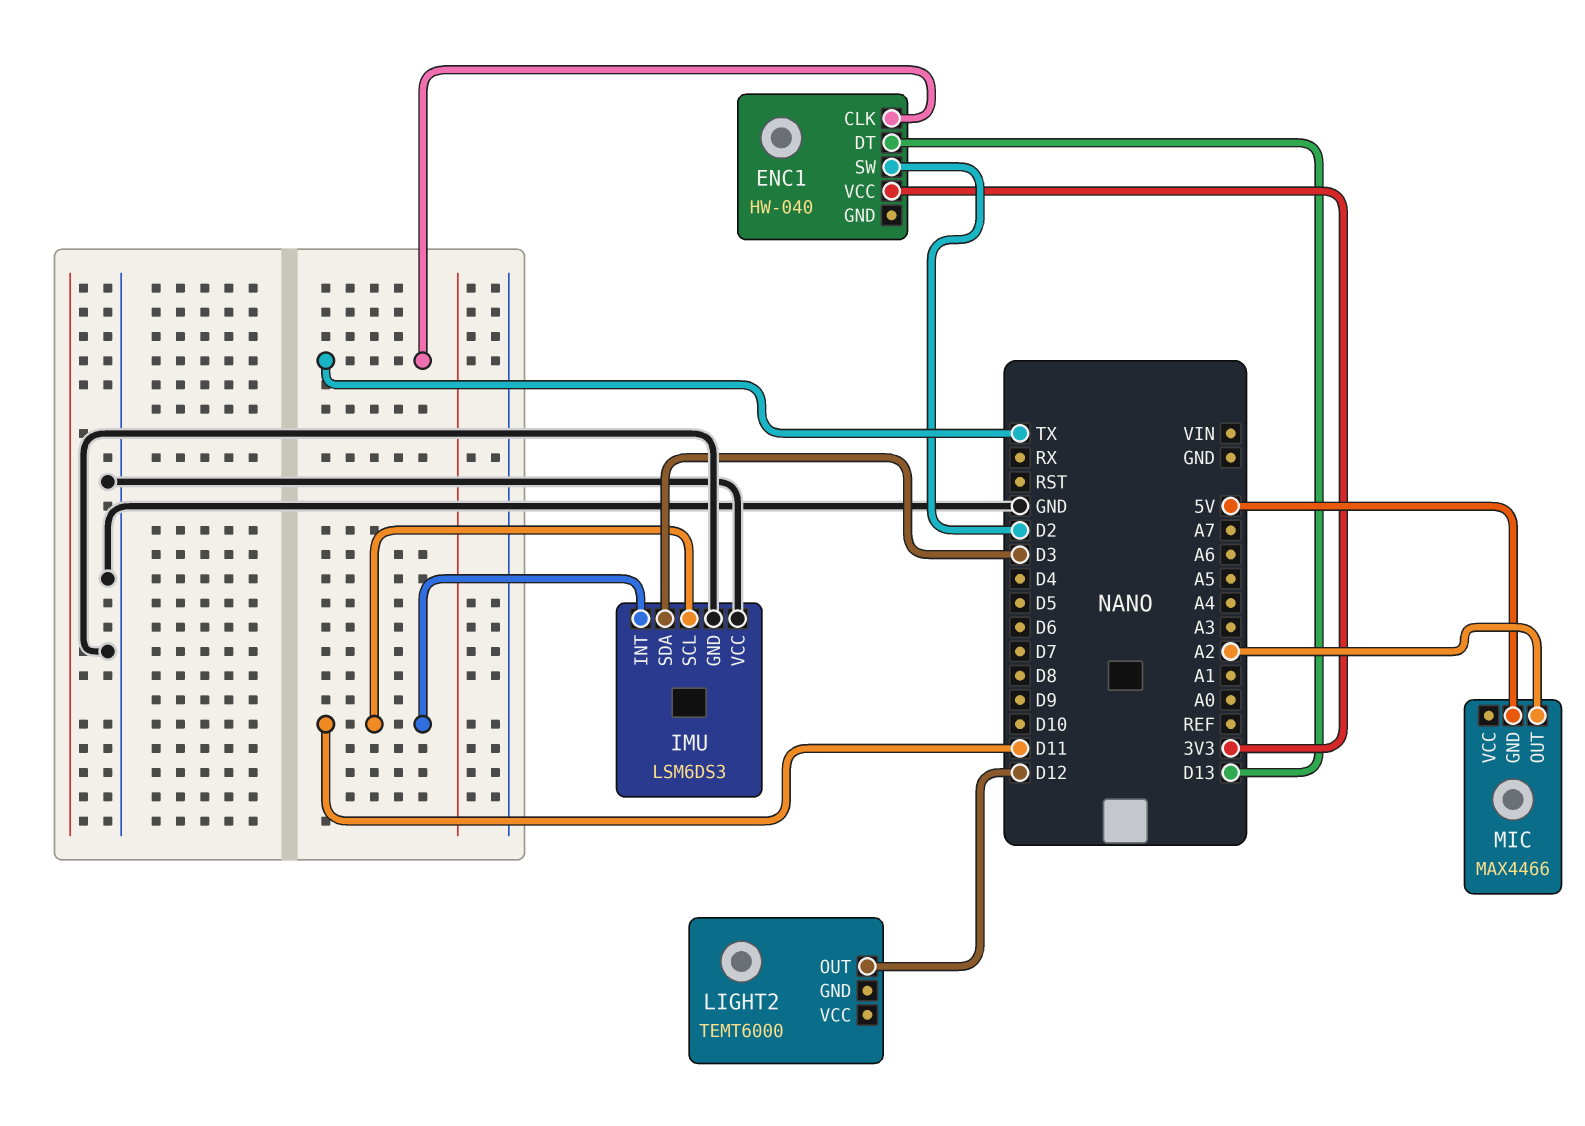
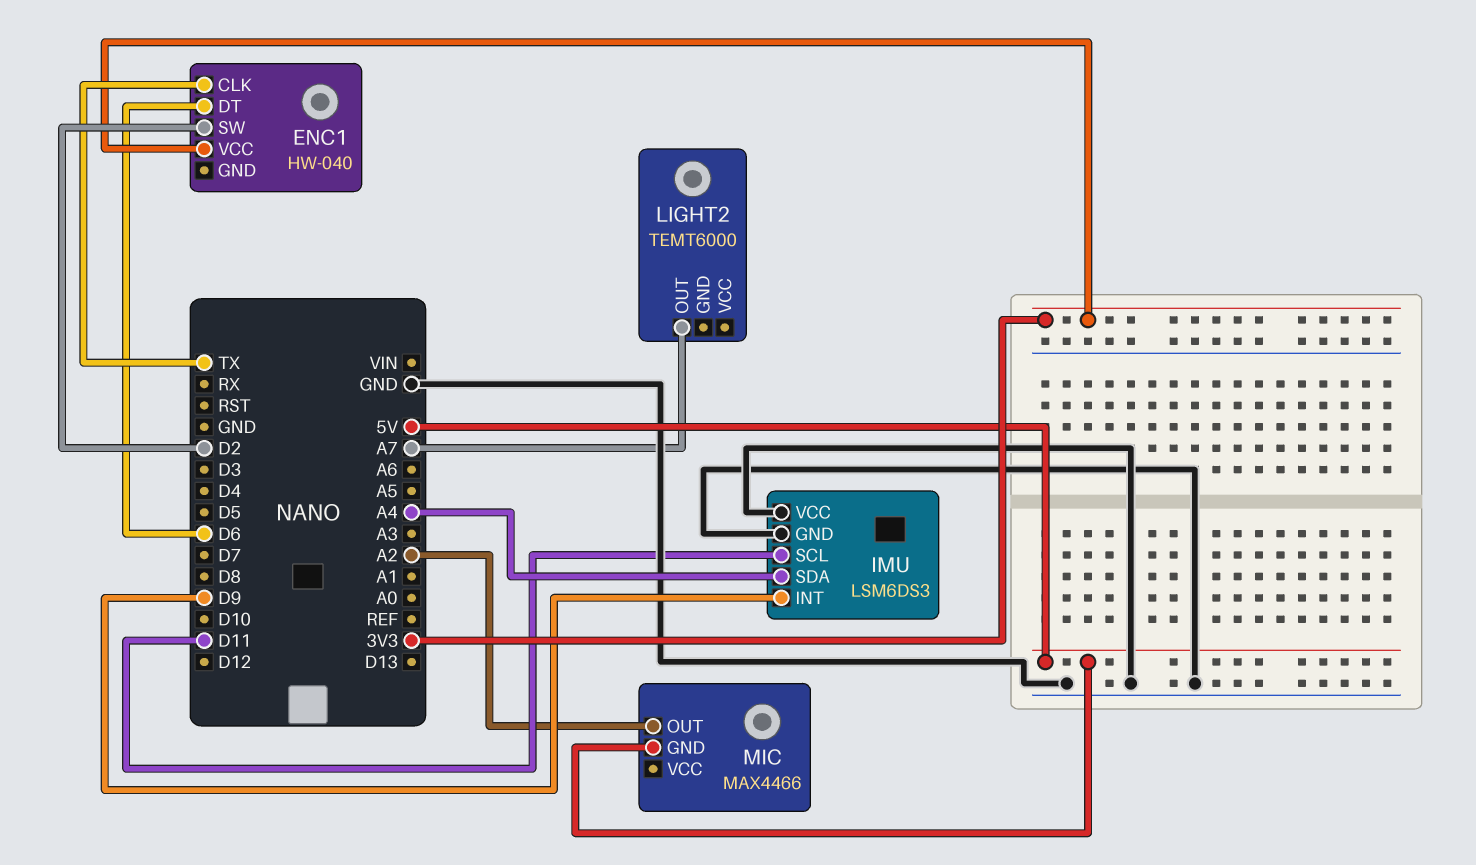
ENC1 pin DT: D13 -> D6
IMU pin INT: D11 -> D9
IMU pin SDA: D3 -> A4
LIGHT2 pin OUT: D12 -> A7

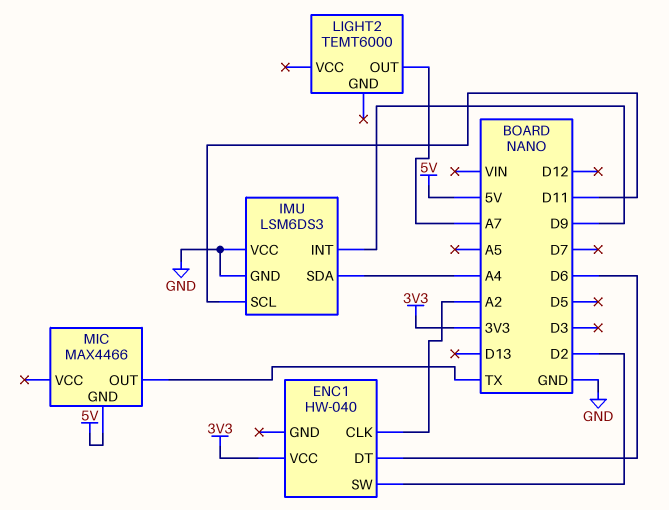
ENC1 pin CLK: TX -> A2
MIC pin OUT: A2 -> TX

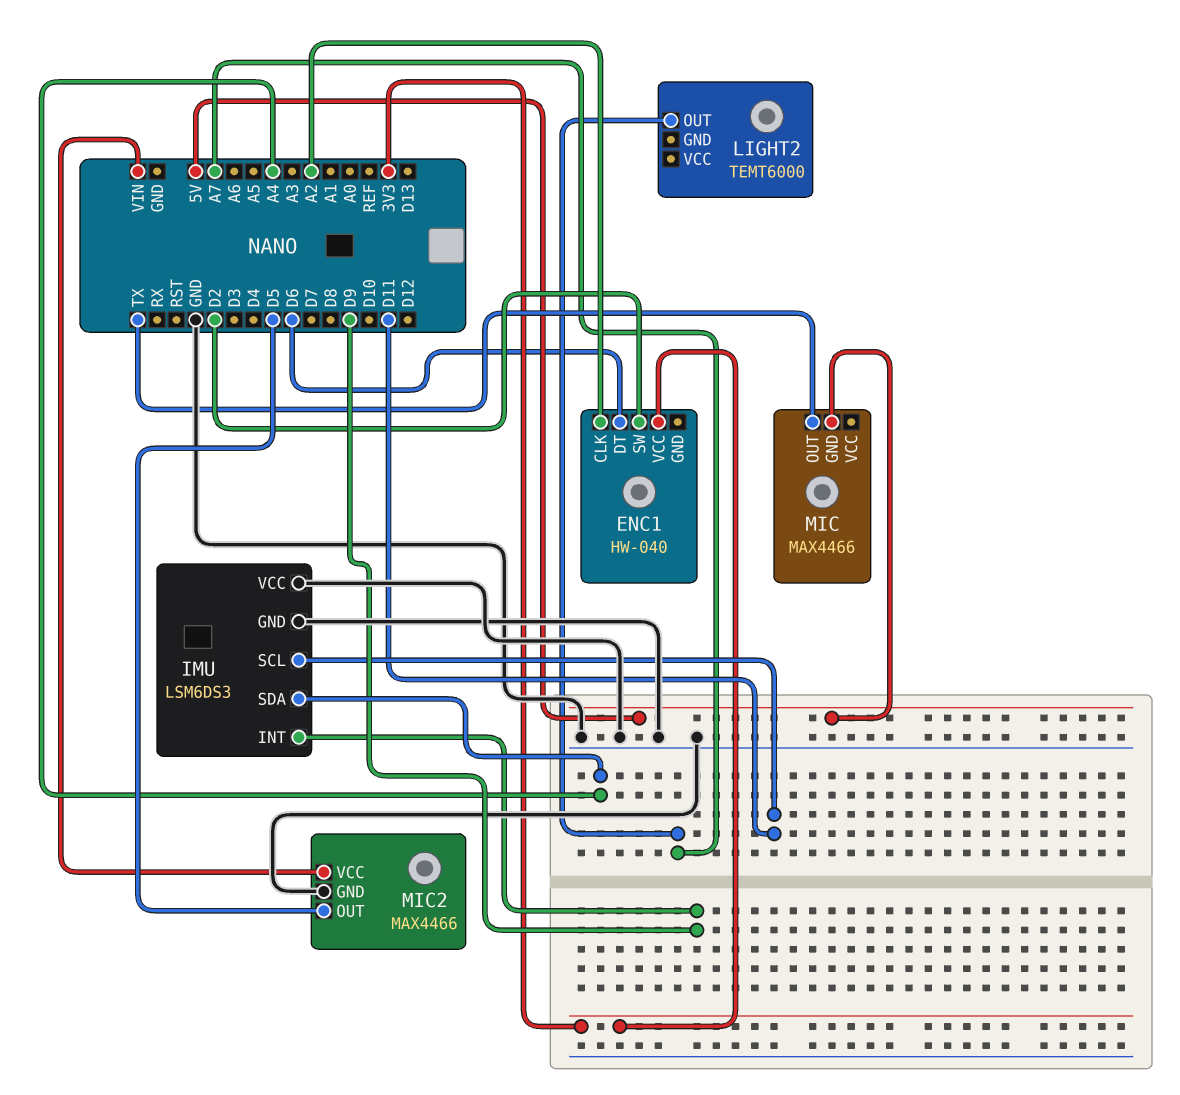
MIC2: none -> MAX4466
MIC2 pin GND: none -> GND
MIC2 pin OUT: none -> D5
MIC2 pin VCC: none -> VIN

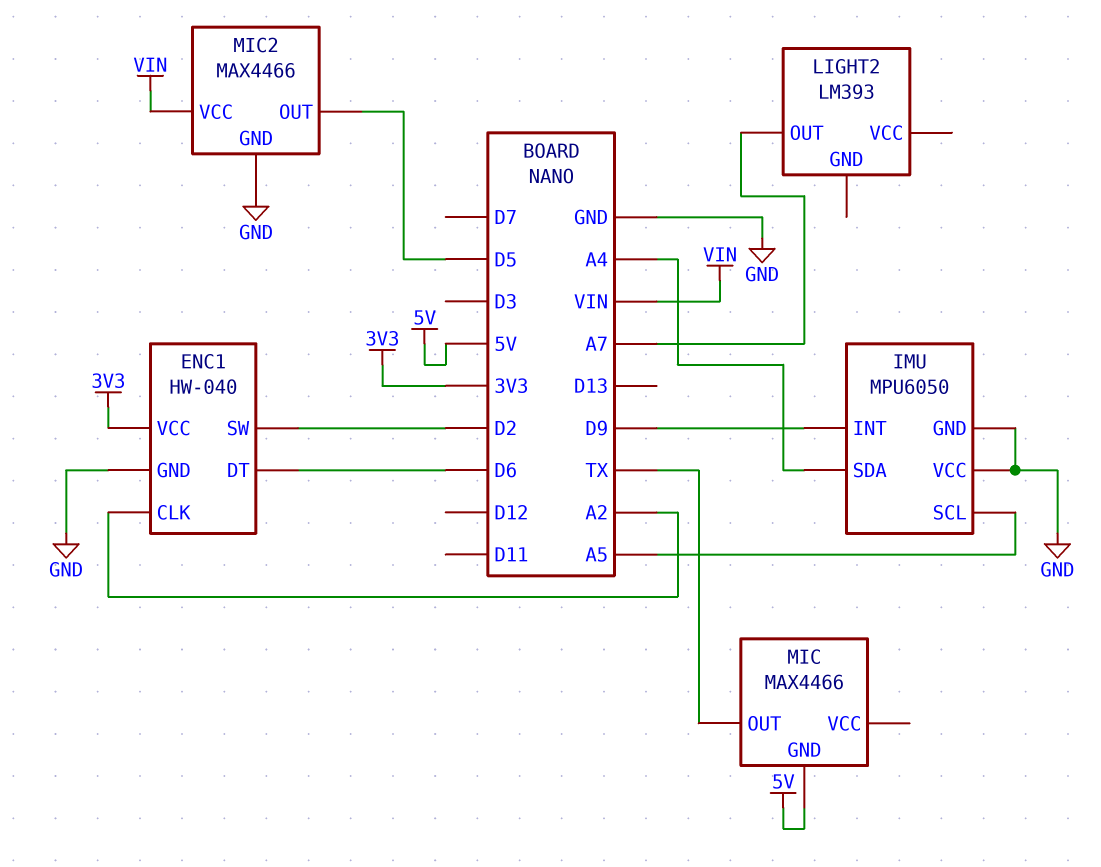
ENC1 pin GND: none -> GND
IMU: LSM6DS3 -> MPU6050
IMU pin SCL: D11 -> A5
LIGHT2: TEMT6000 -> LM393

